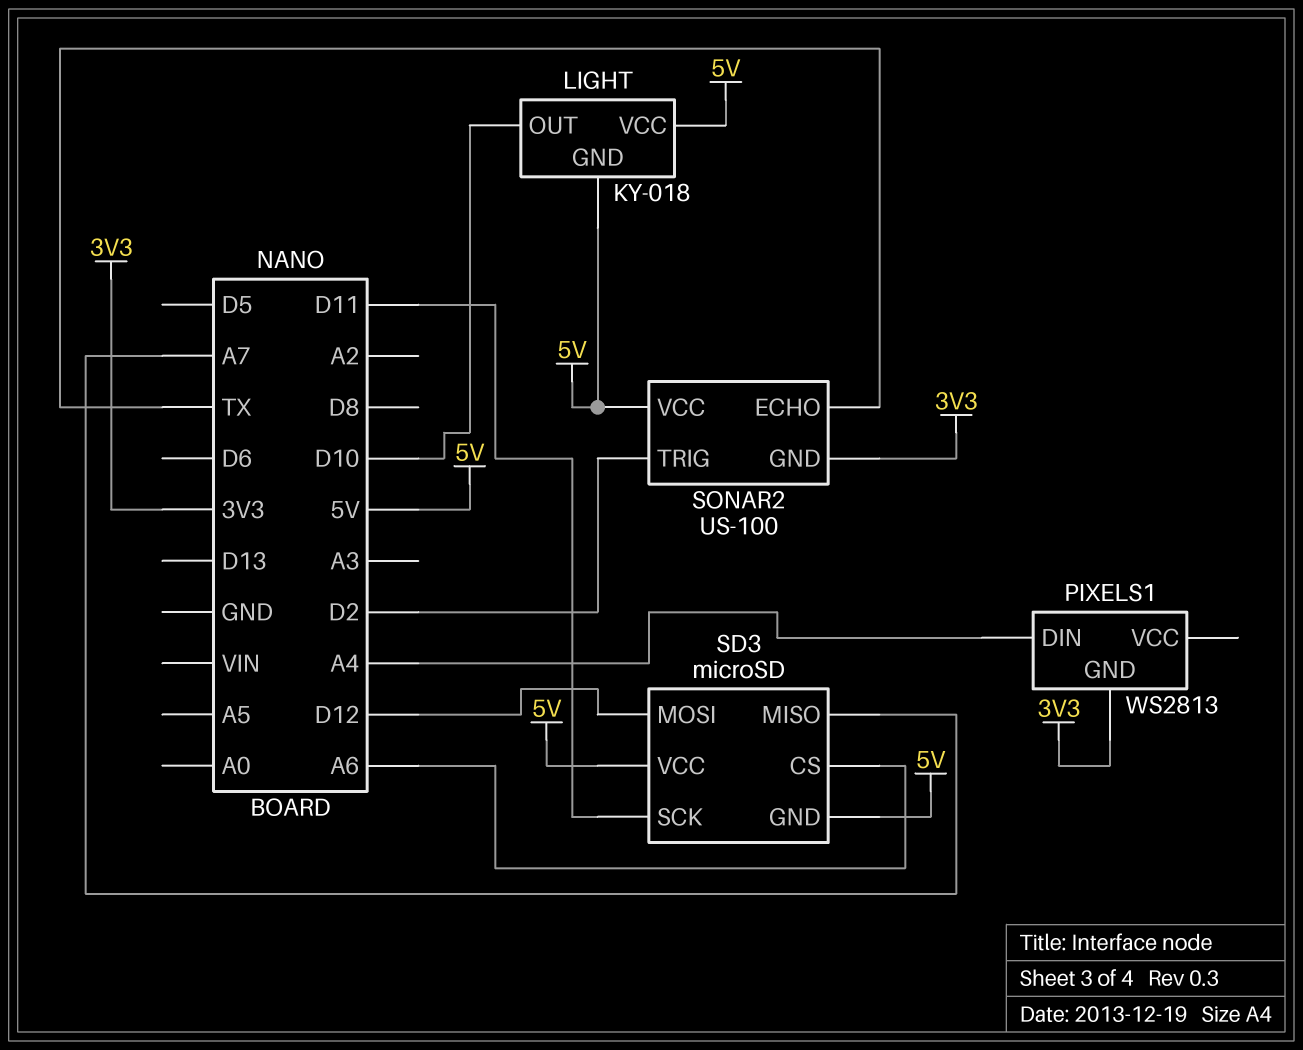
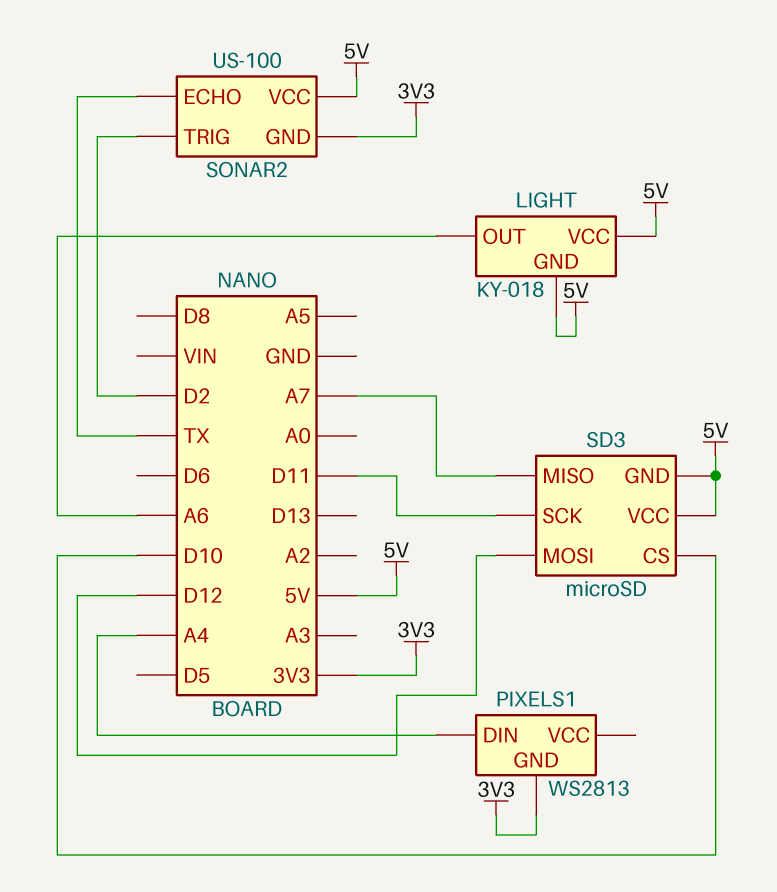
LIGHT pin OUT: D10 -> A6
SD3 pin CS: A6 -> D10

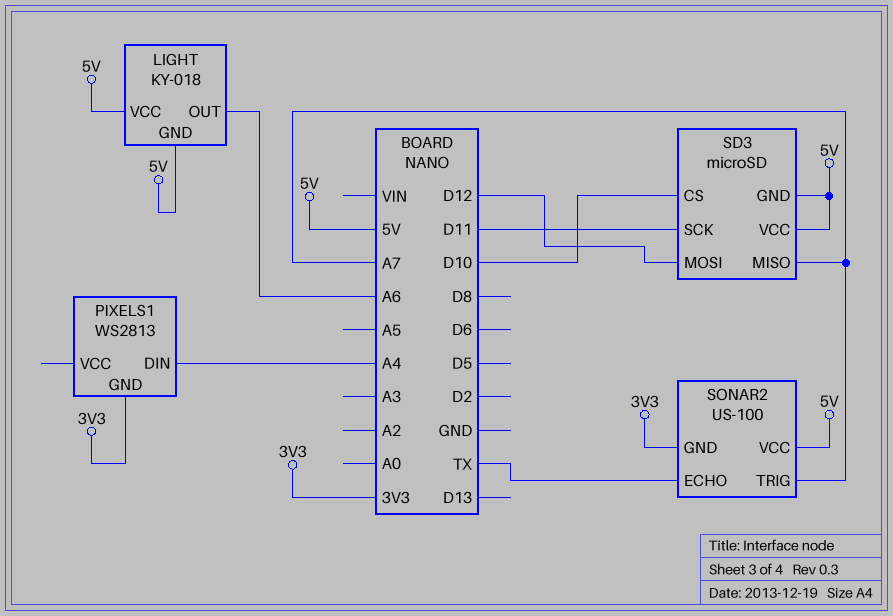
SONAR2 pin TRIG: D2 -> A7

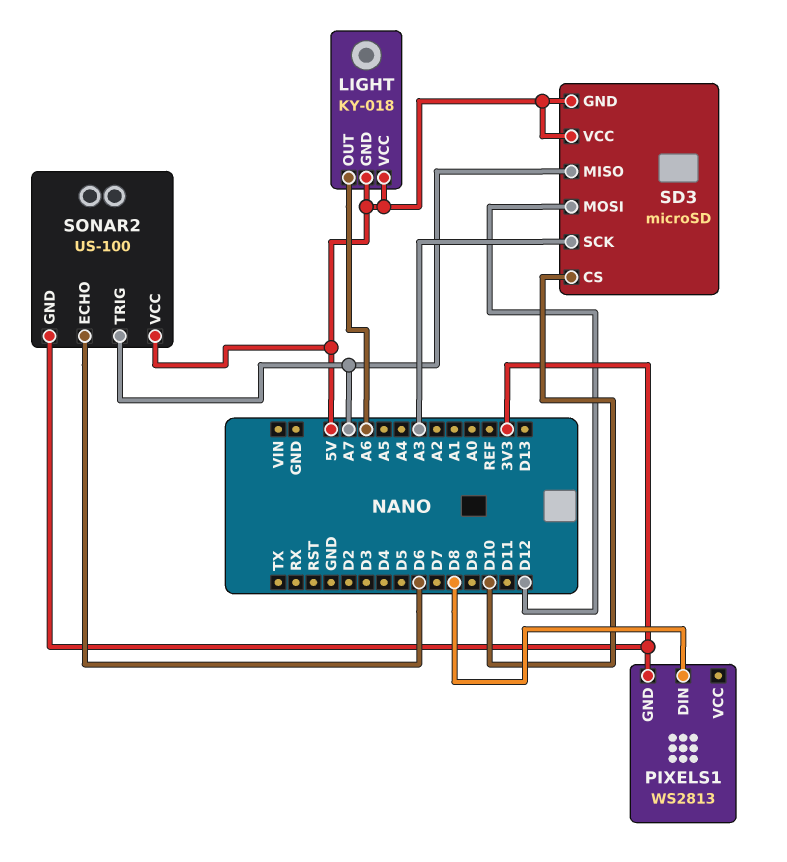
PIXELS1 pin DIN: A4 -> D8
SD3 pin SCK: D11 -> A3
SONAR2 pin ECHO: TX -> D6

